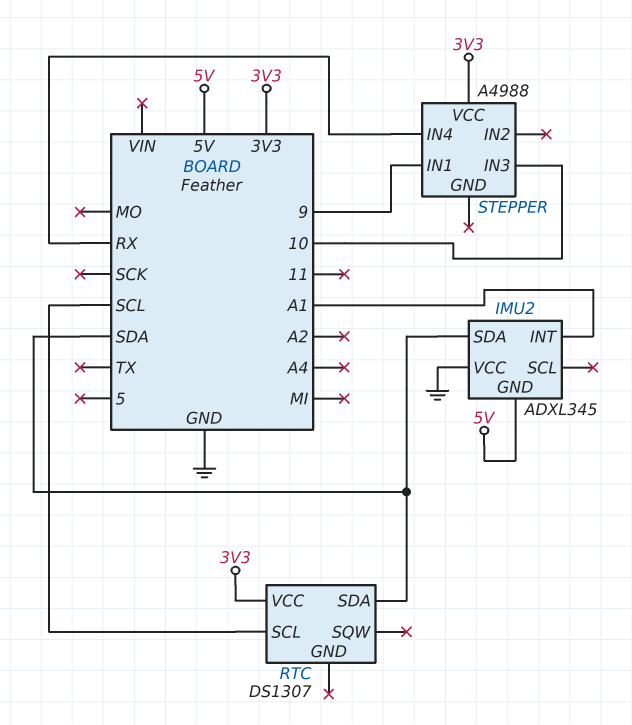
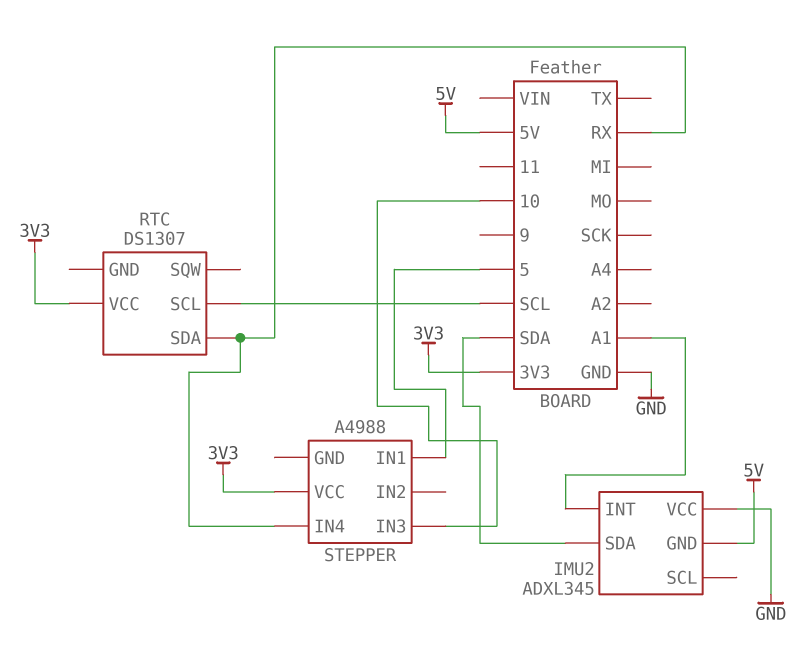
RTC pin SDA: SDA -> RX
STEPPER pin IN1: 9 -> 5

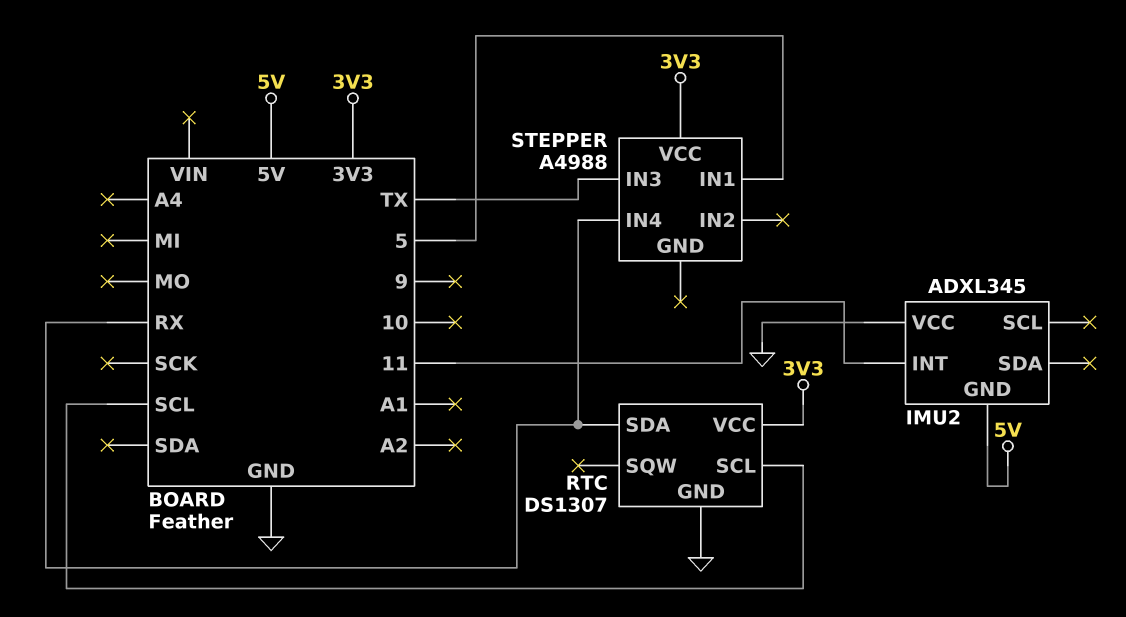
IMU2 pin INT: A1 -> 11
IMU2 pin SDA: SDA -> none
RTC pin GND: none -> GND
STEPPER pin IN3: 10 -> TX

